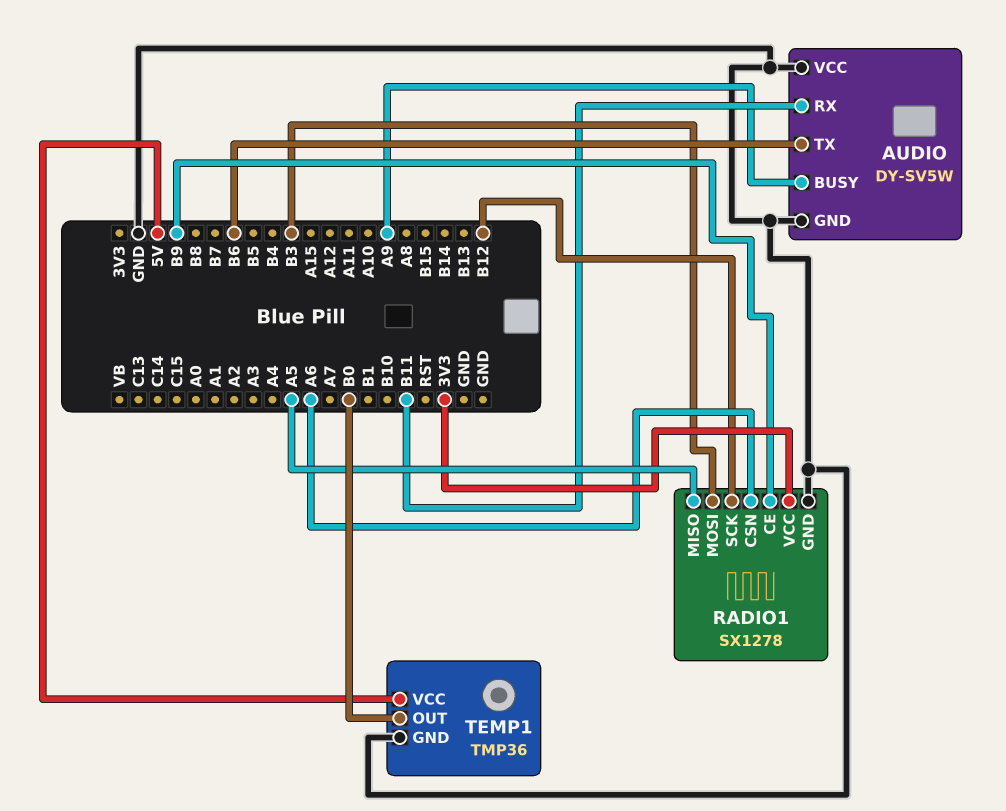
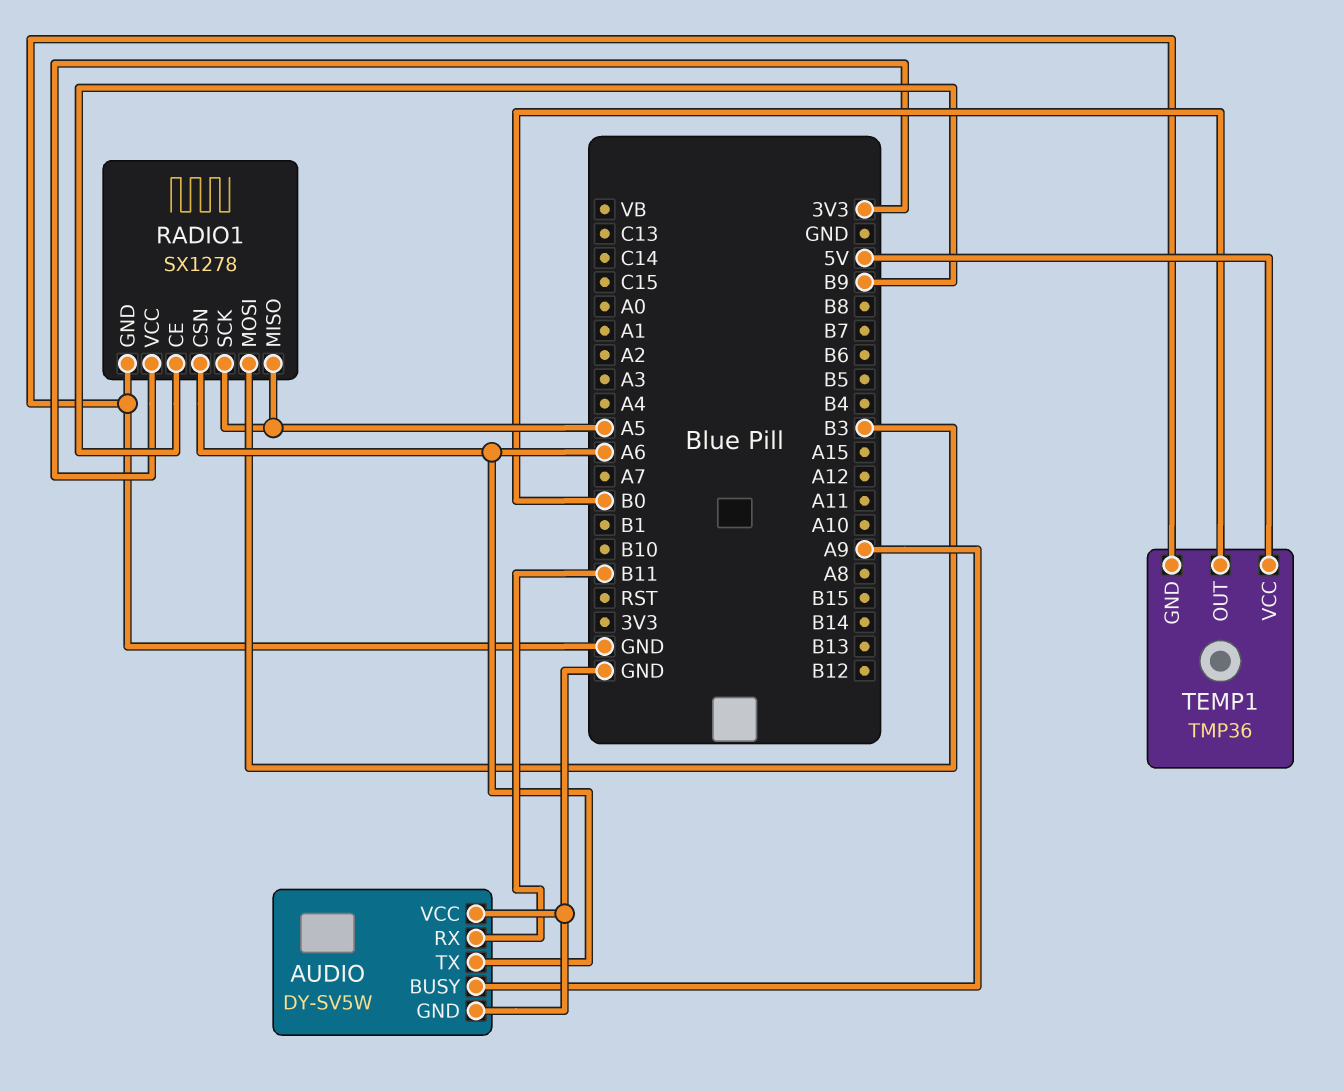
AUDIO pin TX: B6 -> A6
RADIO1 pin SCK: B12 -> A5

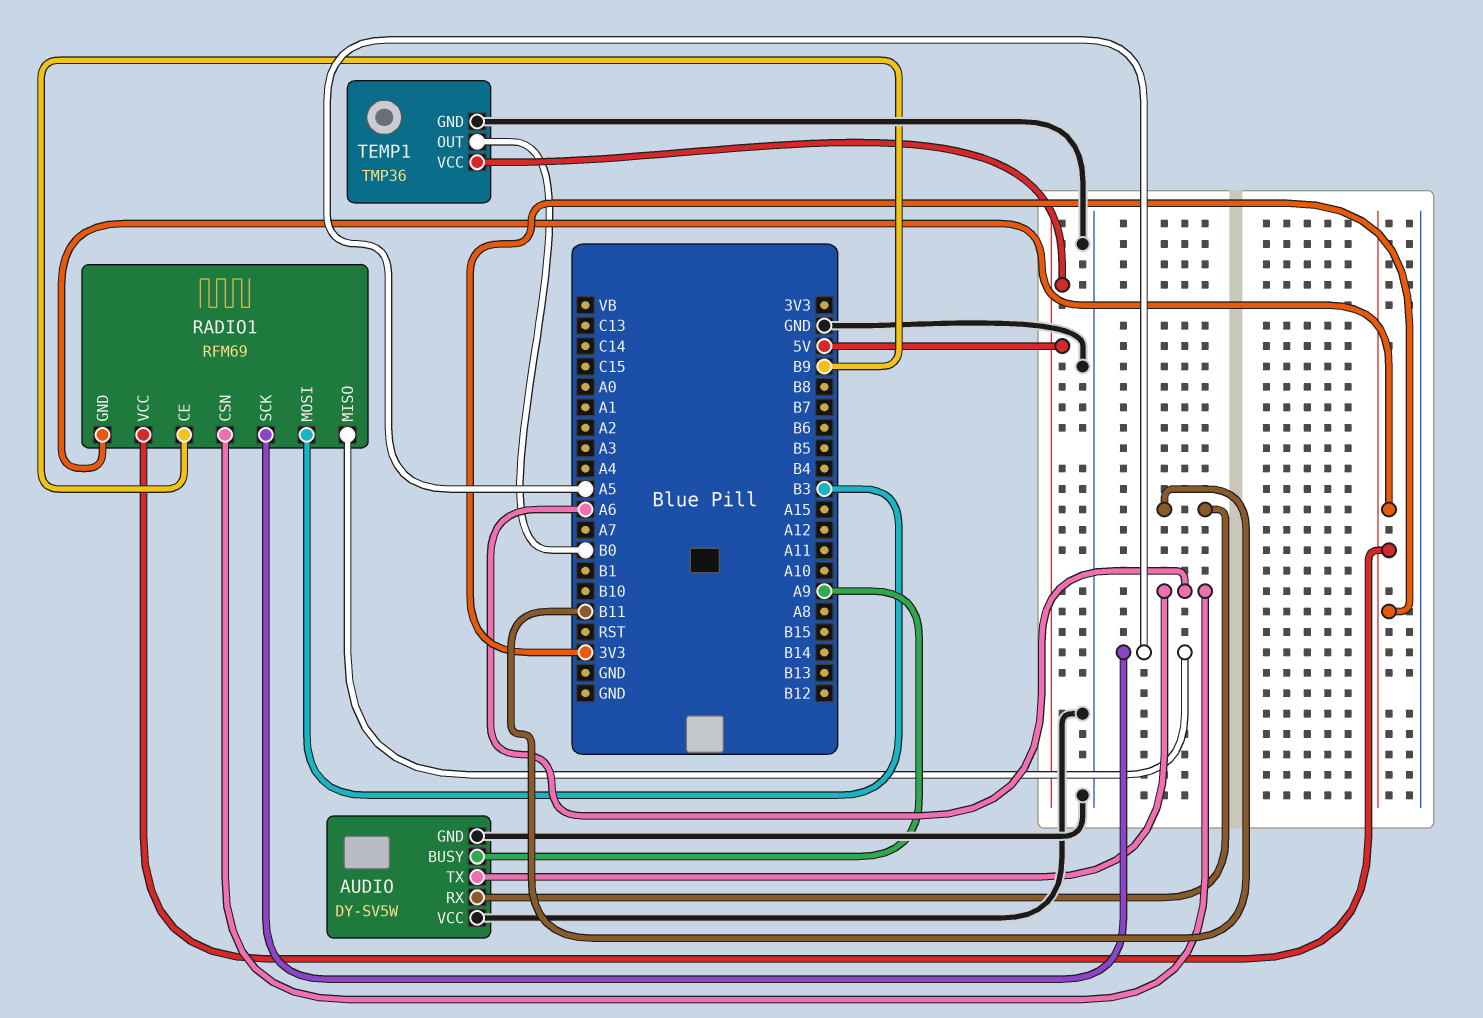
RADIO1: SX1278 -> RFM69
RADIO1 pin GND: GND -> 3V3

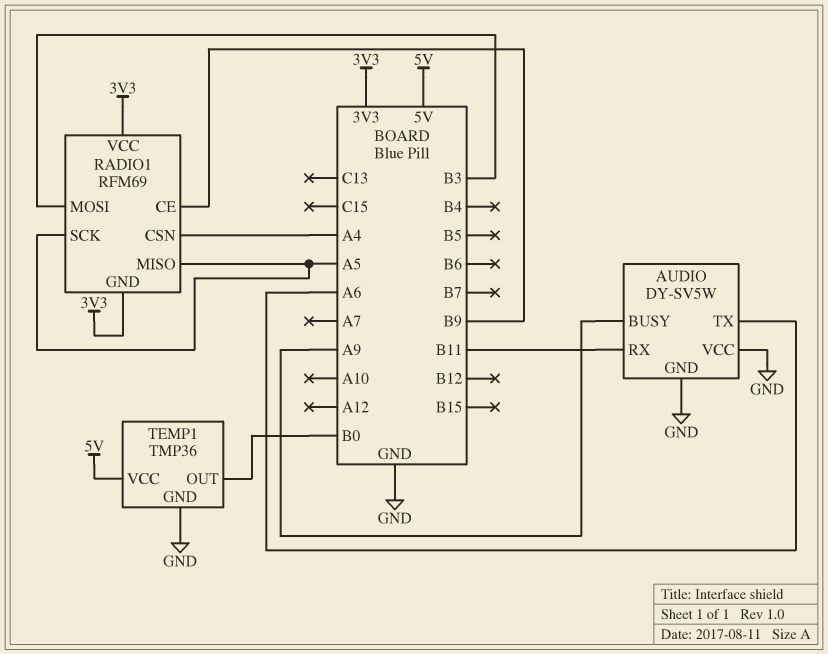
RADIO1 pin CSN: A6 -> A4

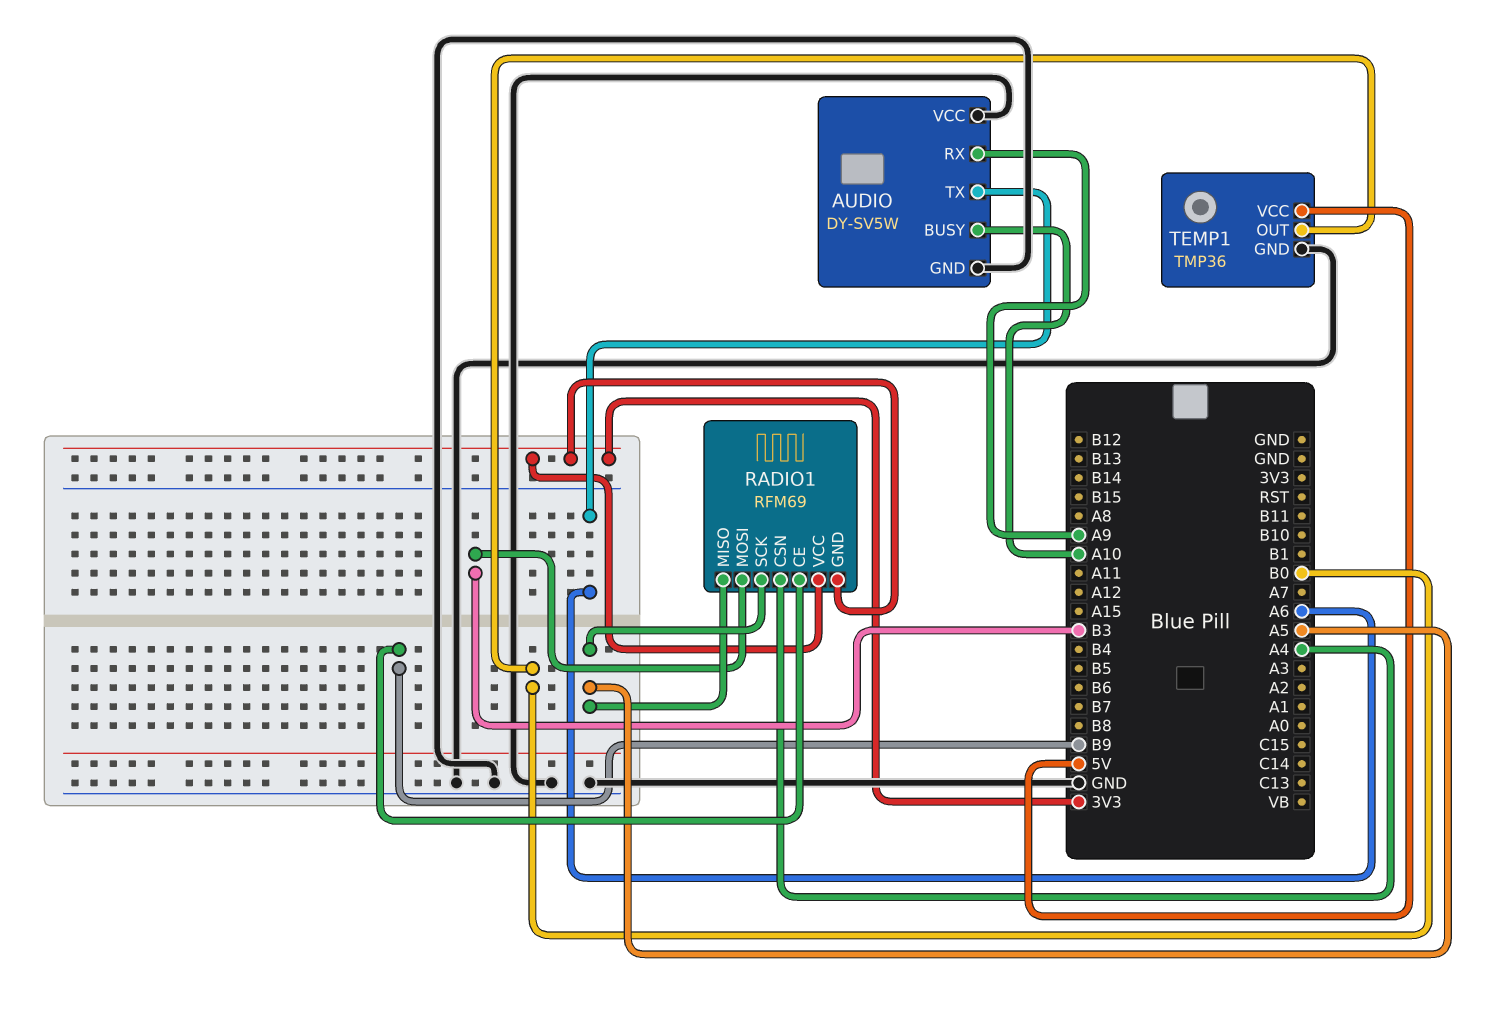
AUDIO pin BUSY: A9 -> A10
AUDIO pin RX: B11 -> A9

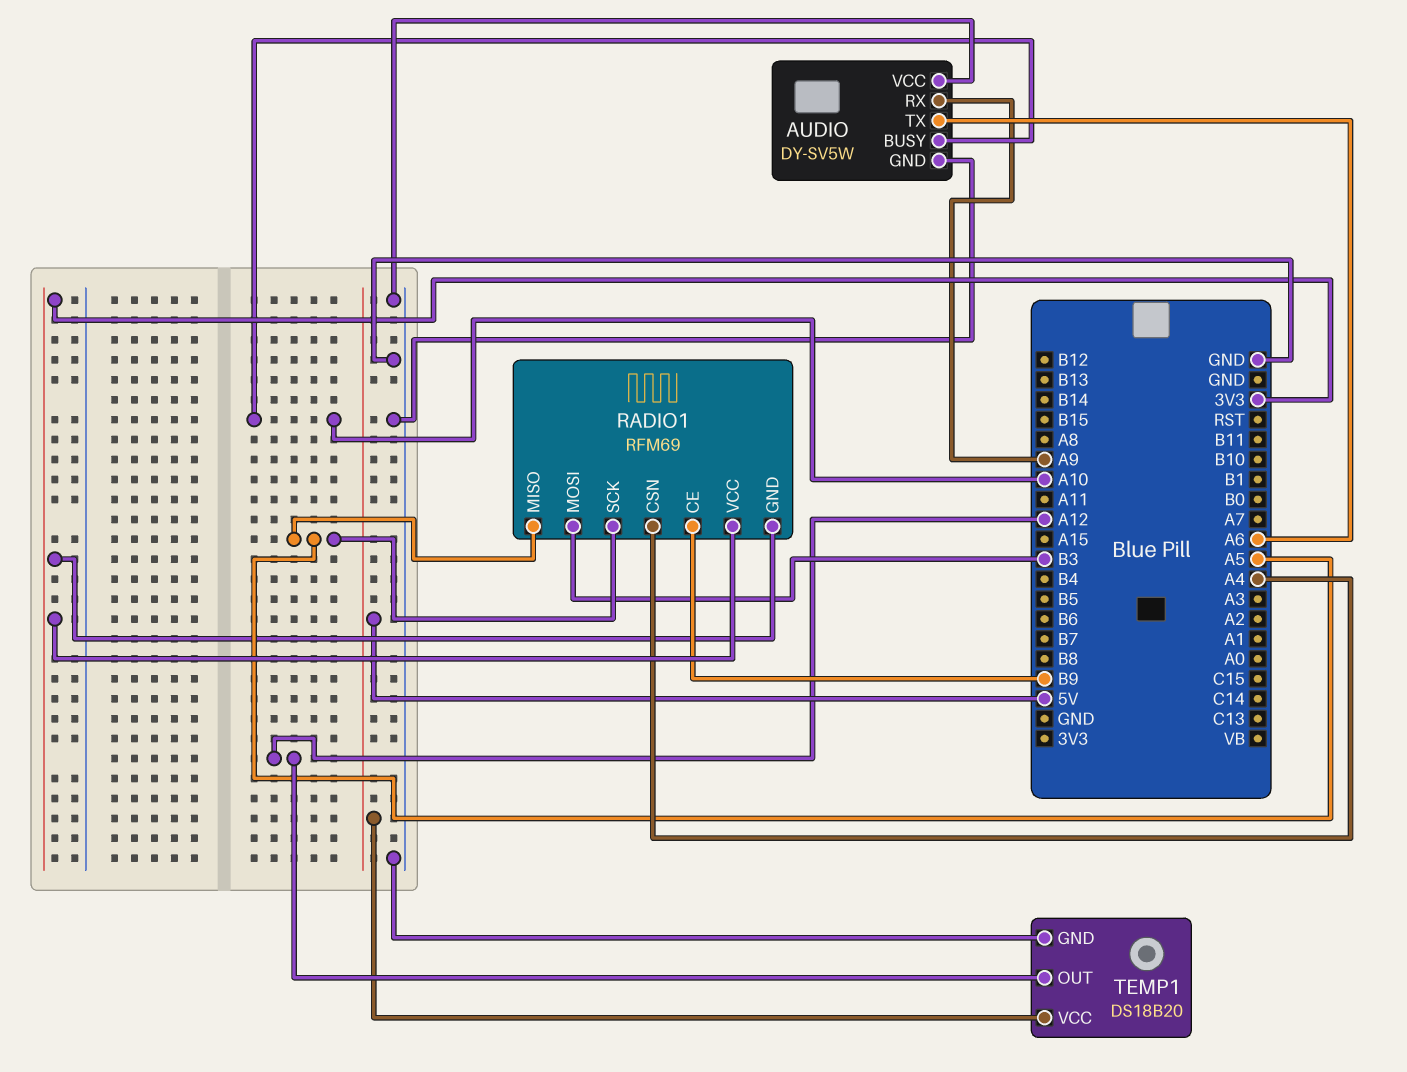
TEMP1: TMP36 -> DS18B20
TEMP1 pin OUT: B0 -> A12

